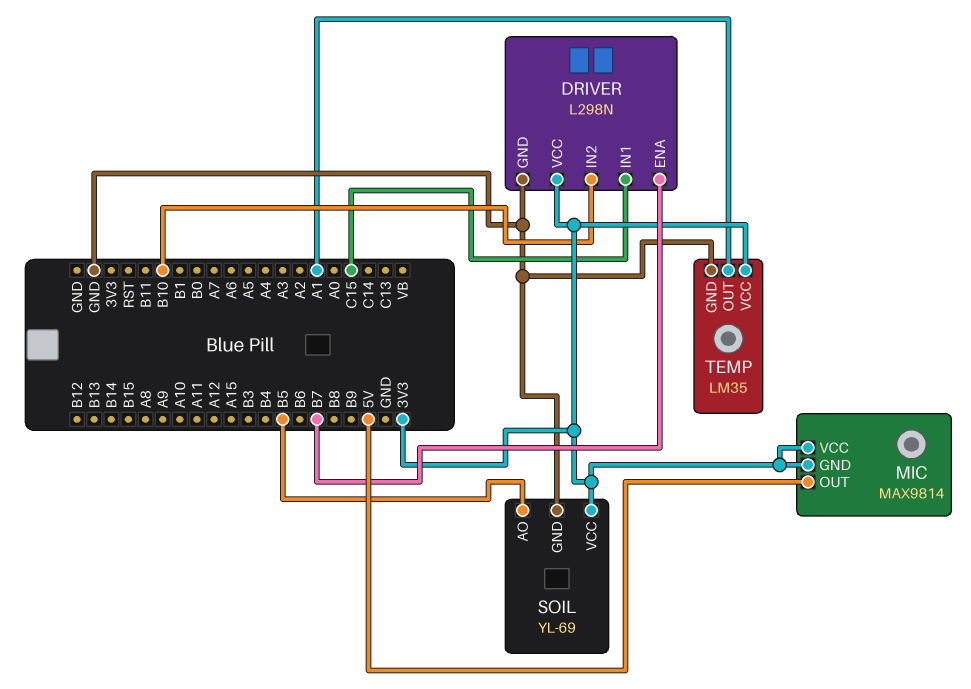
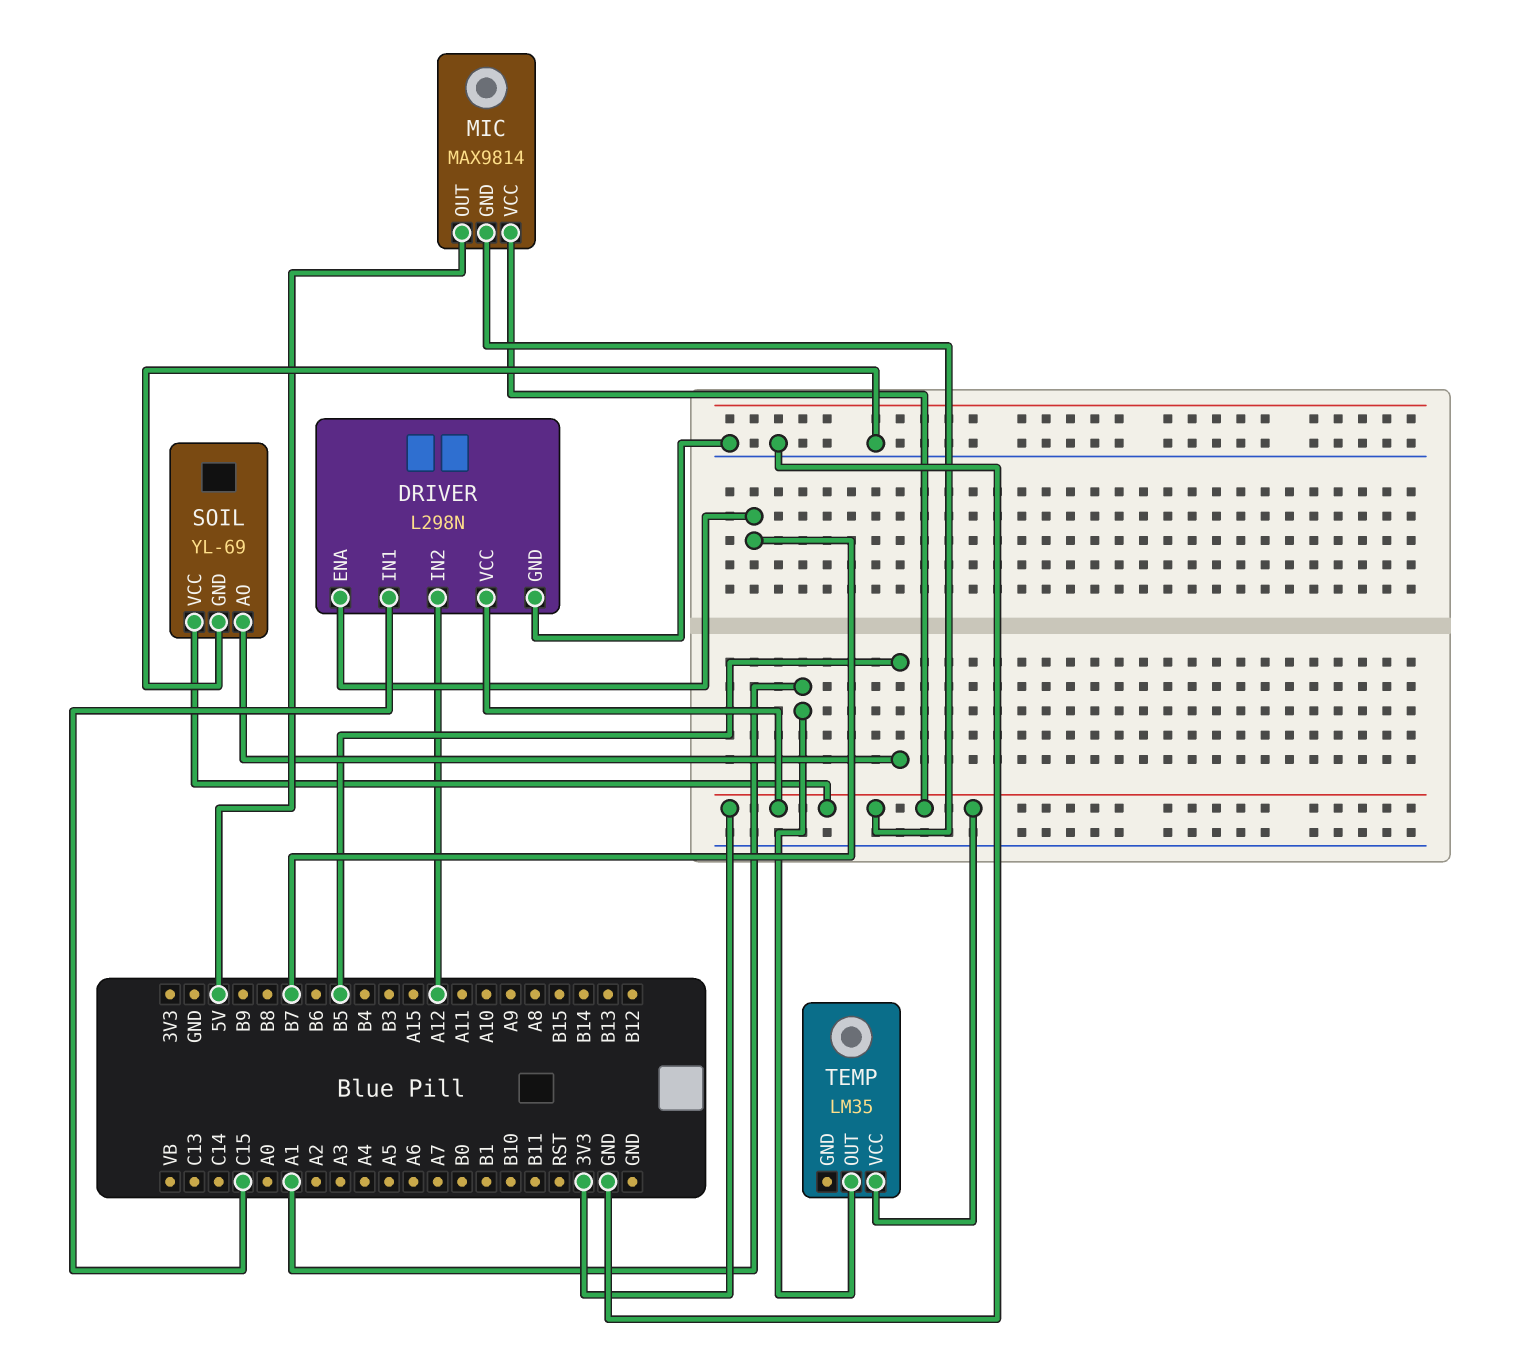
DRIVER pin IN2: B10 -> A12
TEMP pin GND: GND -> none

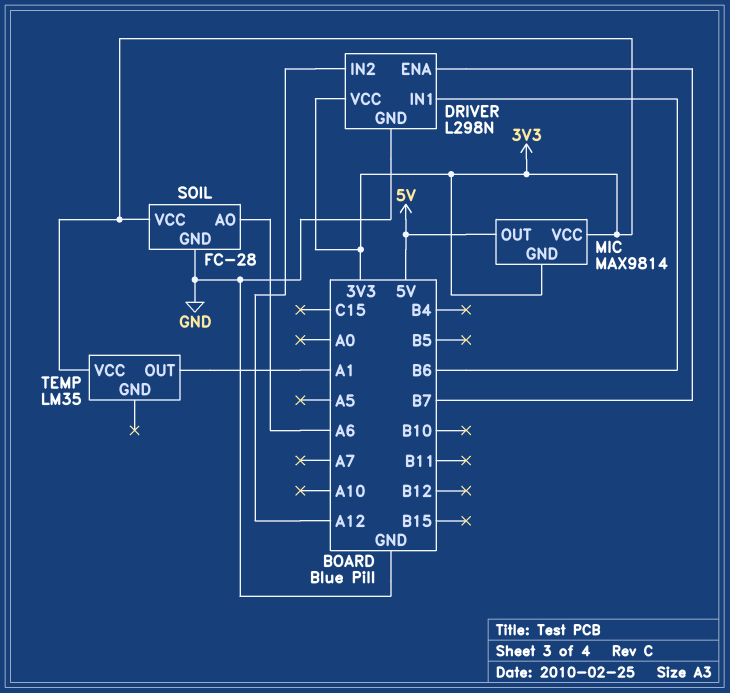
DRIVER pin IN1: C15 -> B6
SOIL: YL-69 -> FC-28
SOIL pin AO: B5 -> A6

